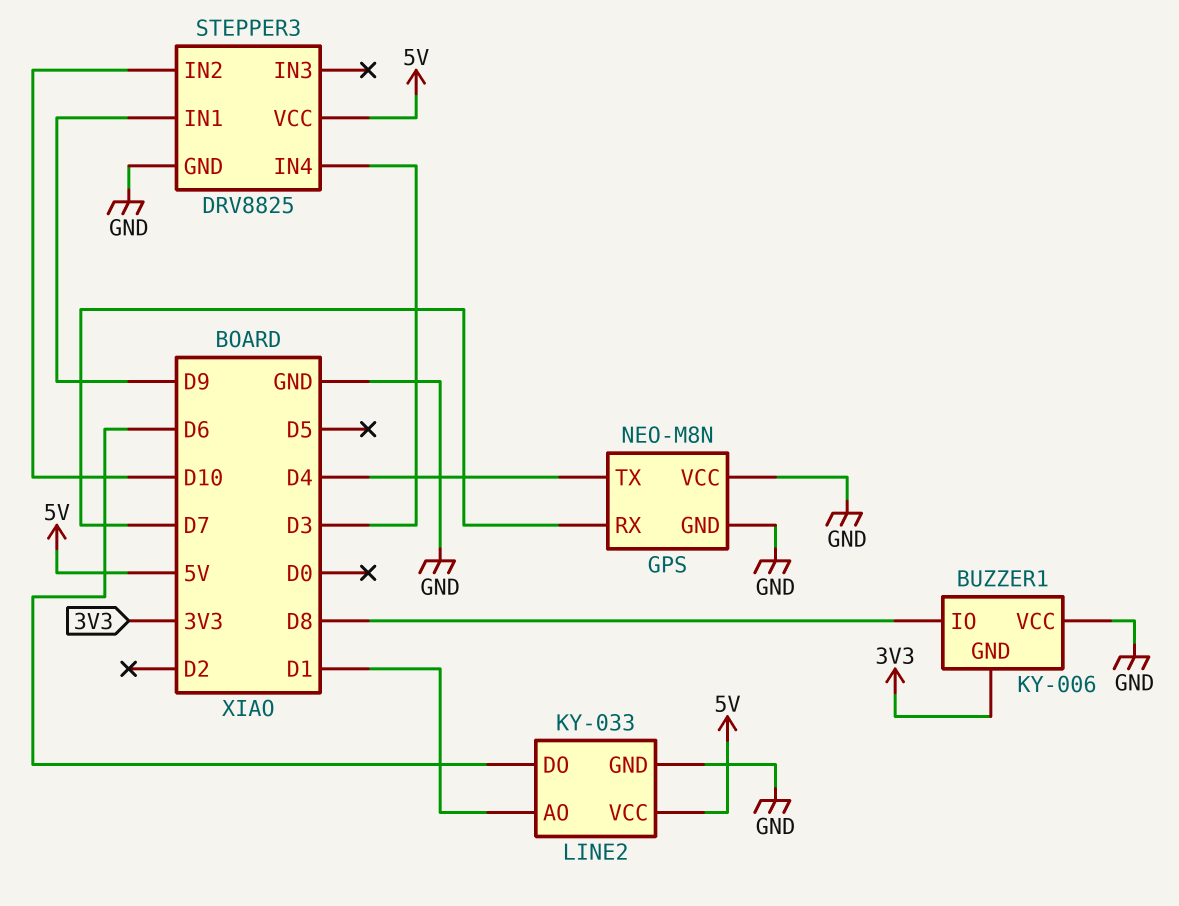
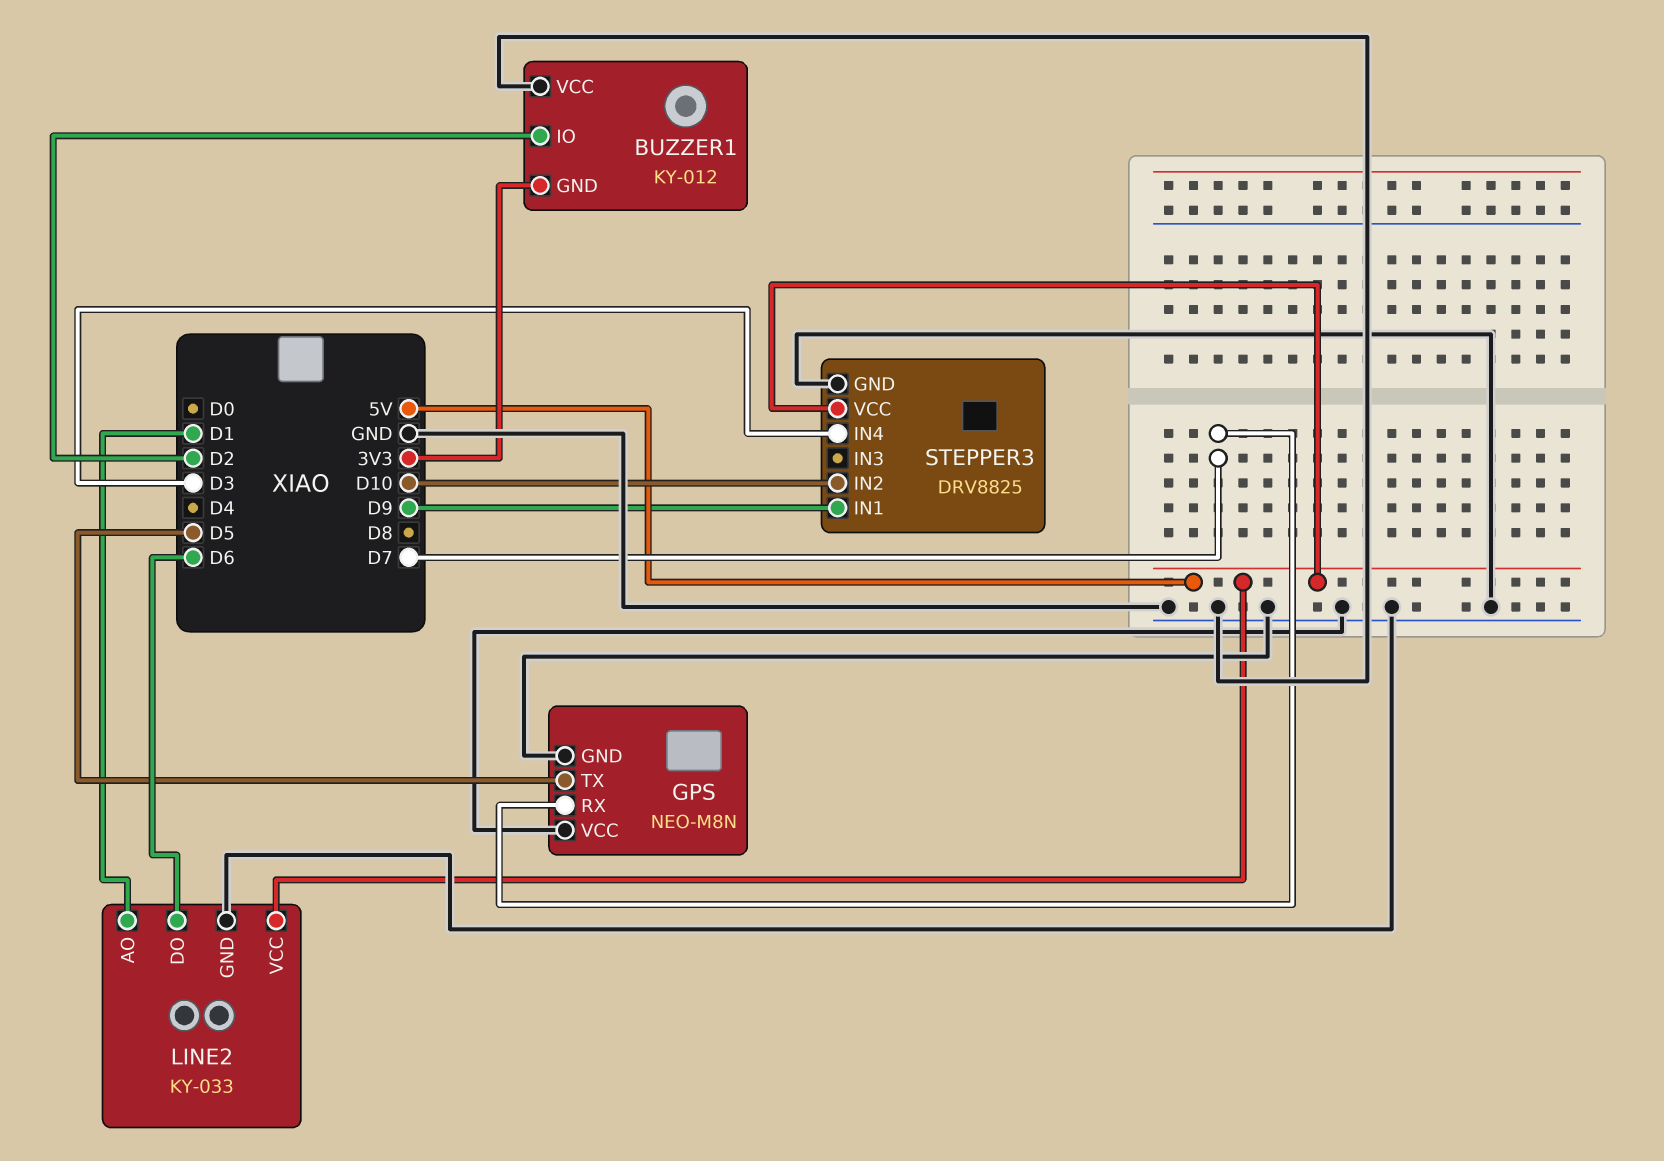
BUZZER1: KY-006 -> KY-012
BUZZER1 pin IO: D8 -> D2
GPS pin TX: D4 -> D5

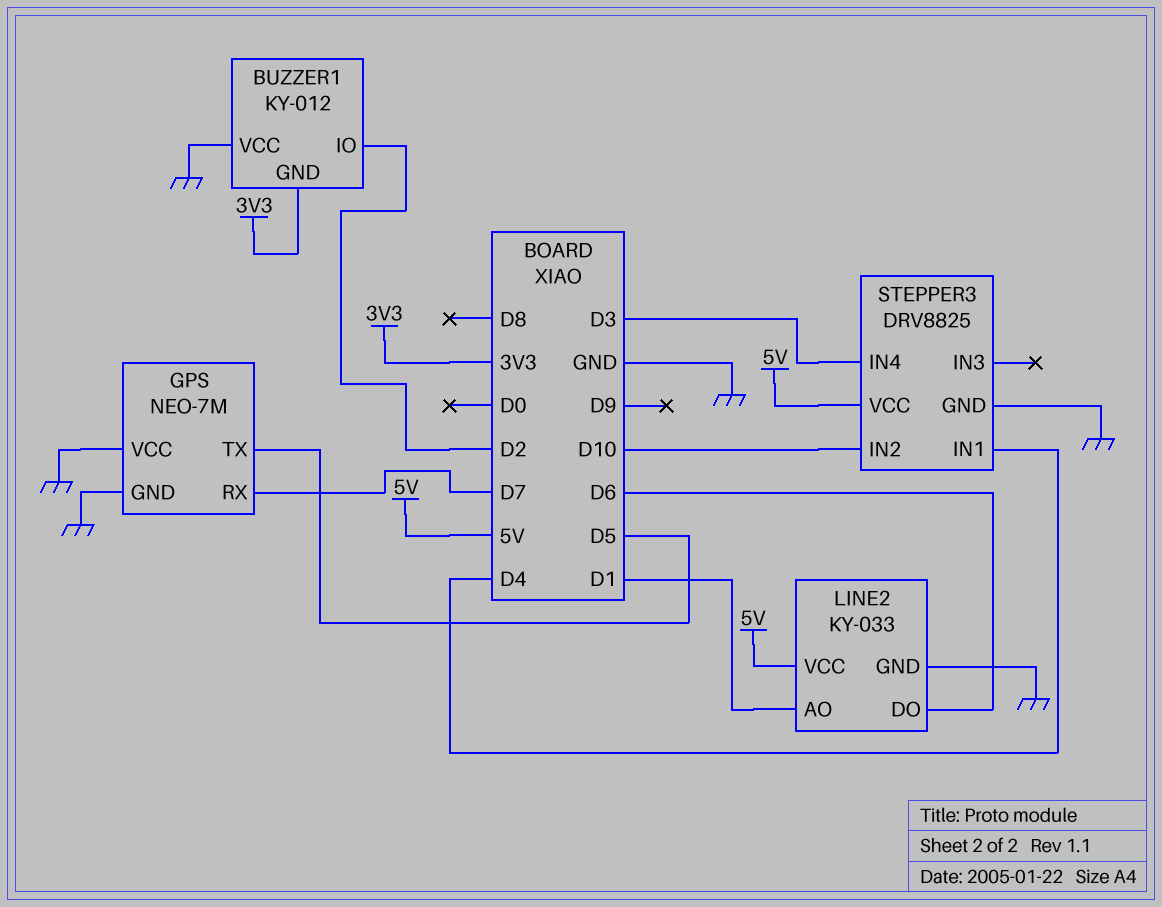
GPS: NEO-M8N -> NEO-7M
STEPPER3 pin IN1: D9 -> D4

